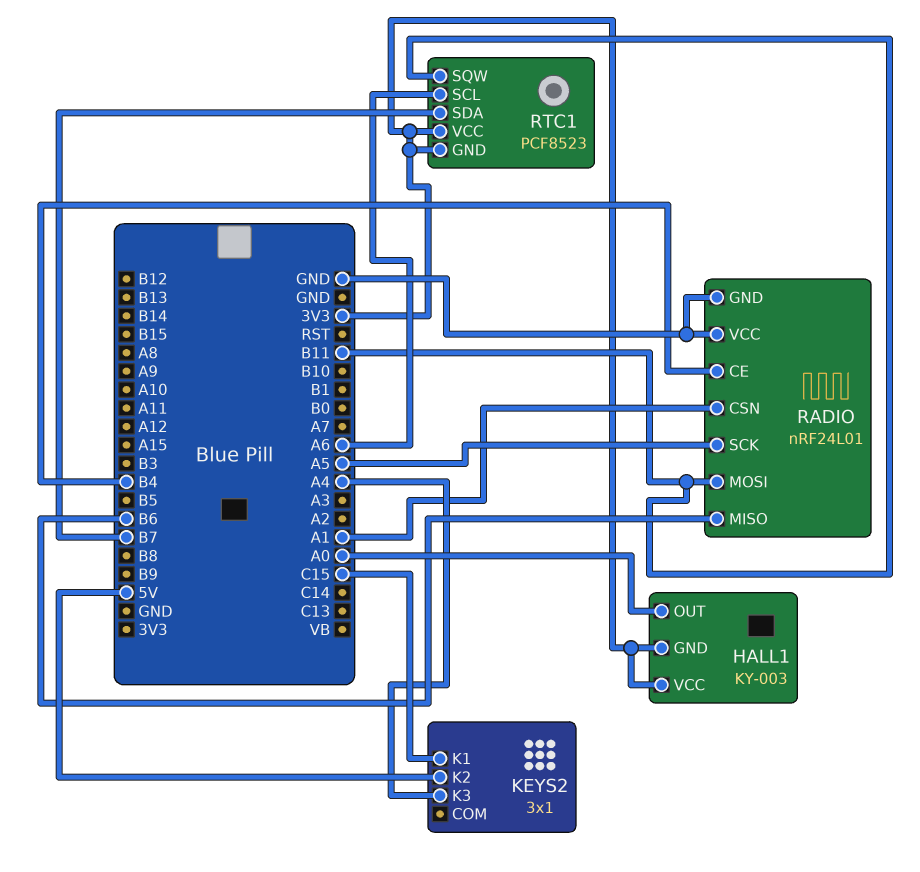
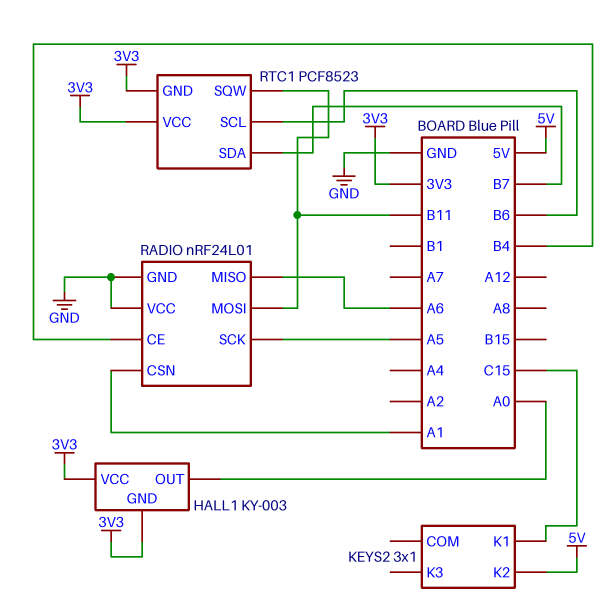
KEYS2 pin K3: A4 -> none
RADIO pin MISO: B6 -> A6
RTC1 pin SCL: A6 -> B6

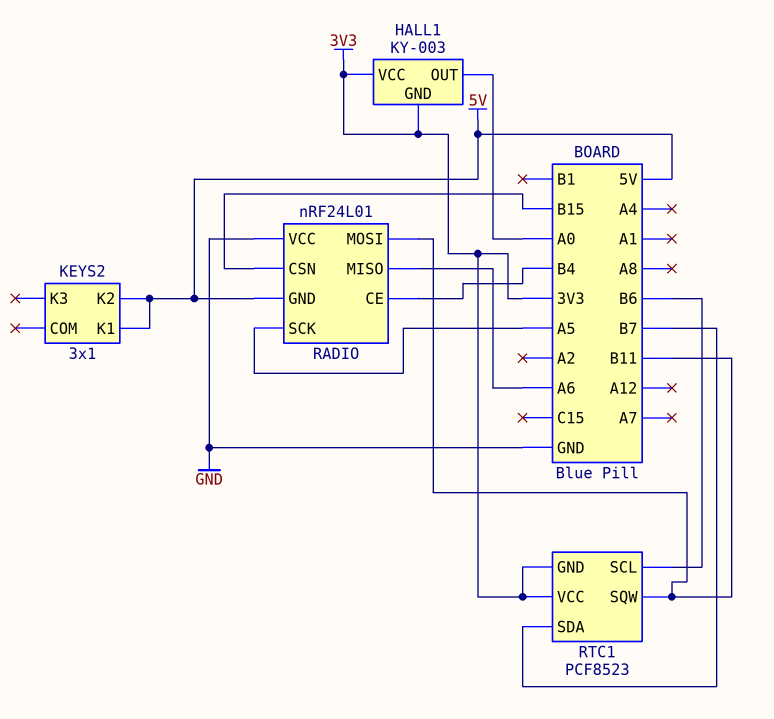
KEYS2 pin K1: C15 -> 5V
RADIO pin CSN: A1 -> B15
RADIO pin GND: GND -> 5V

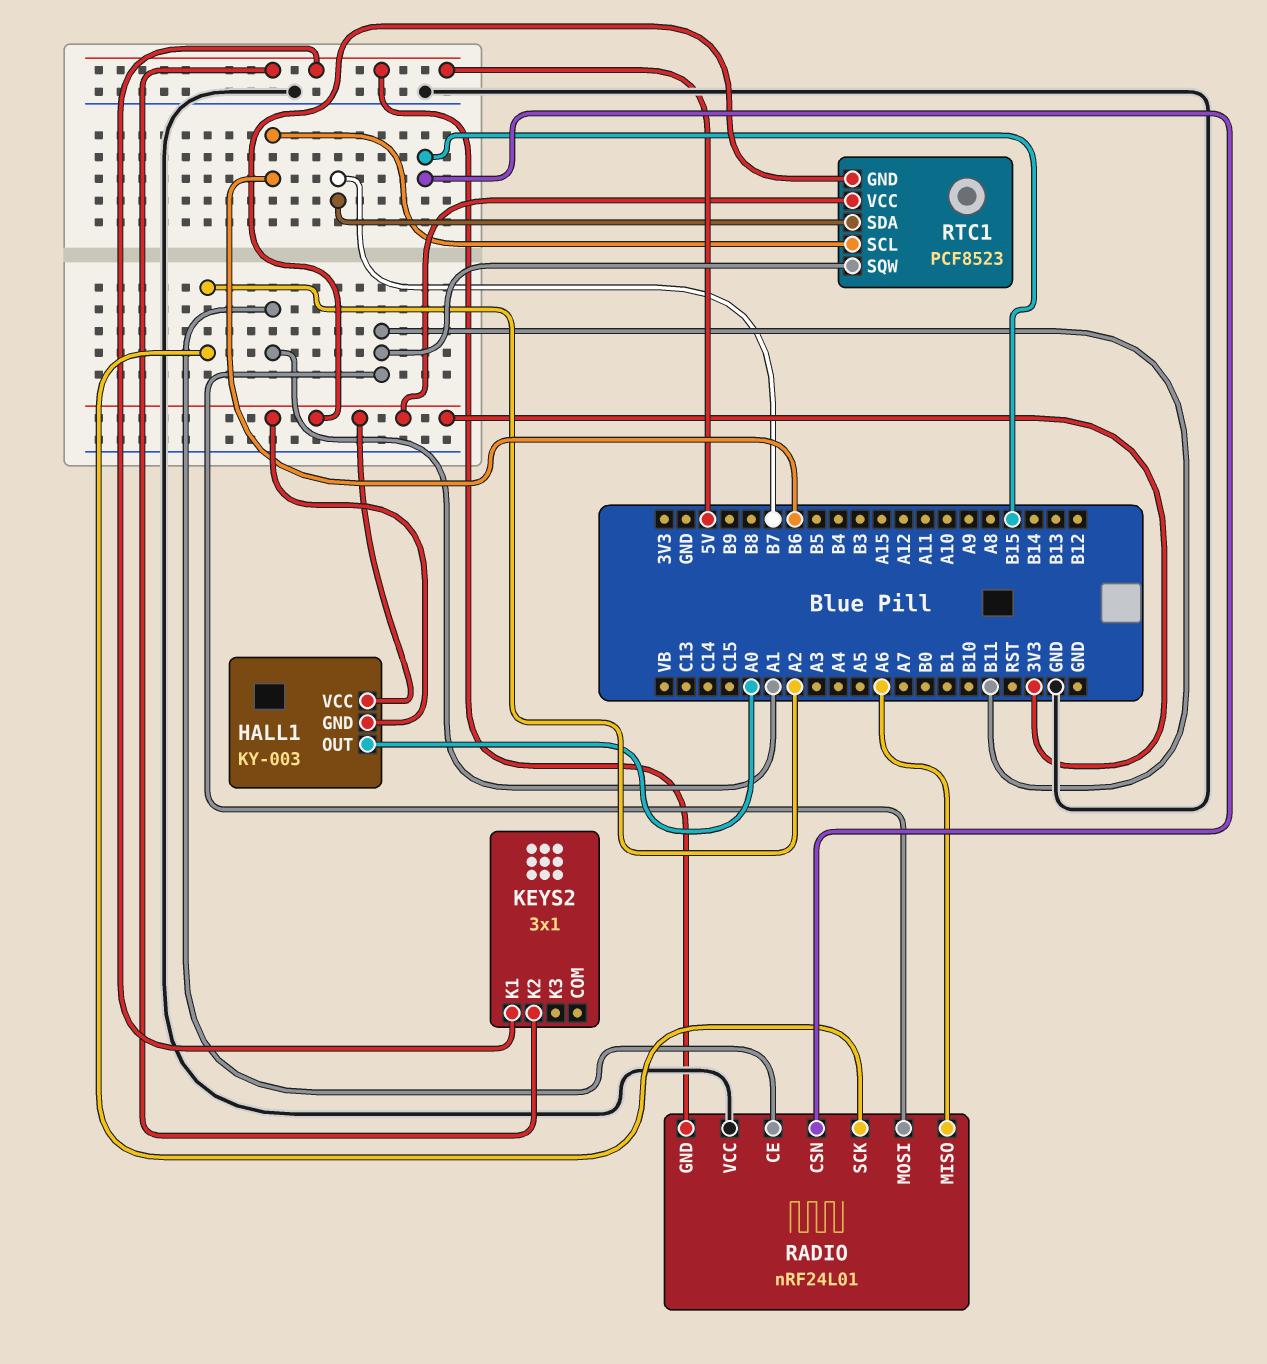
RADIO pin CE: B4 -> A1
RADIO pin SCK: A5 -> A2

